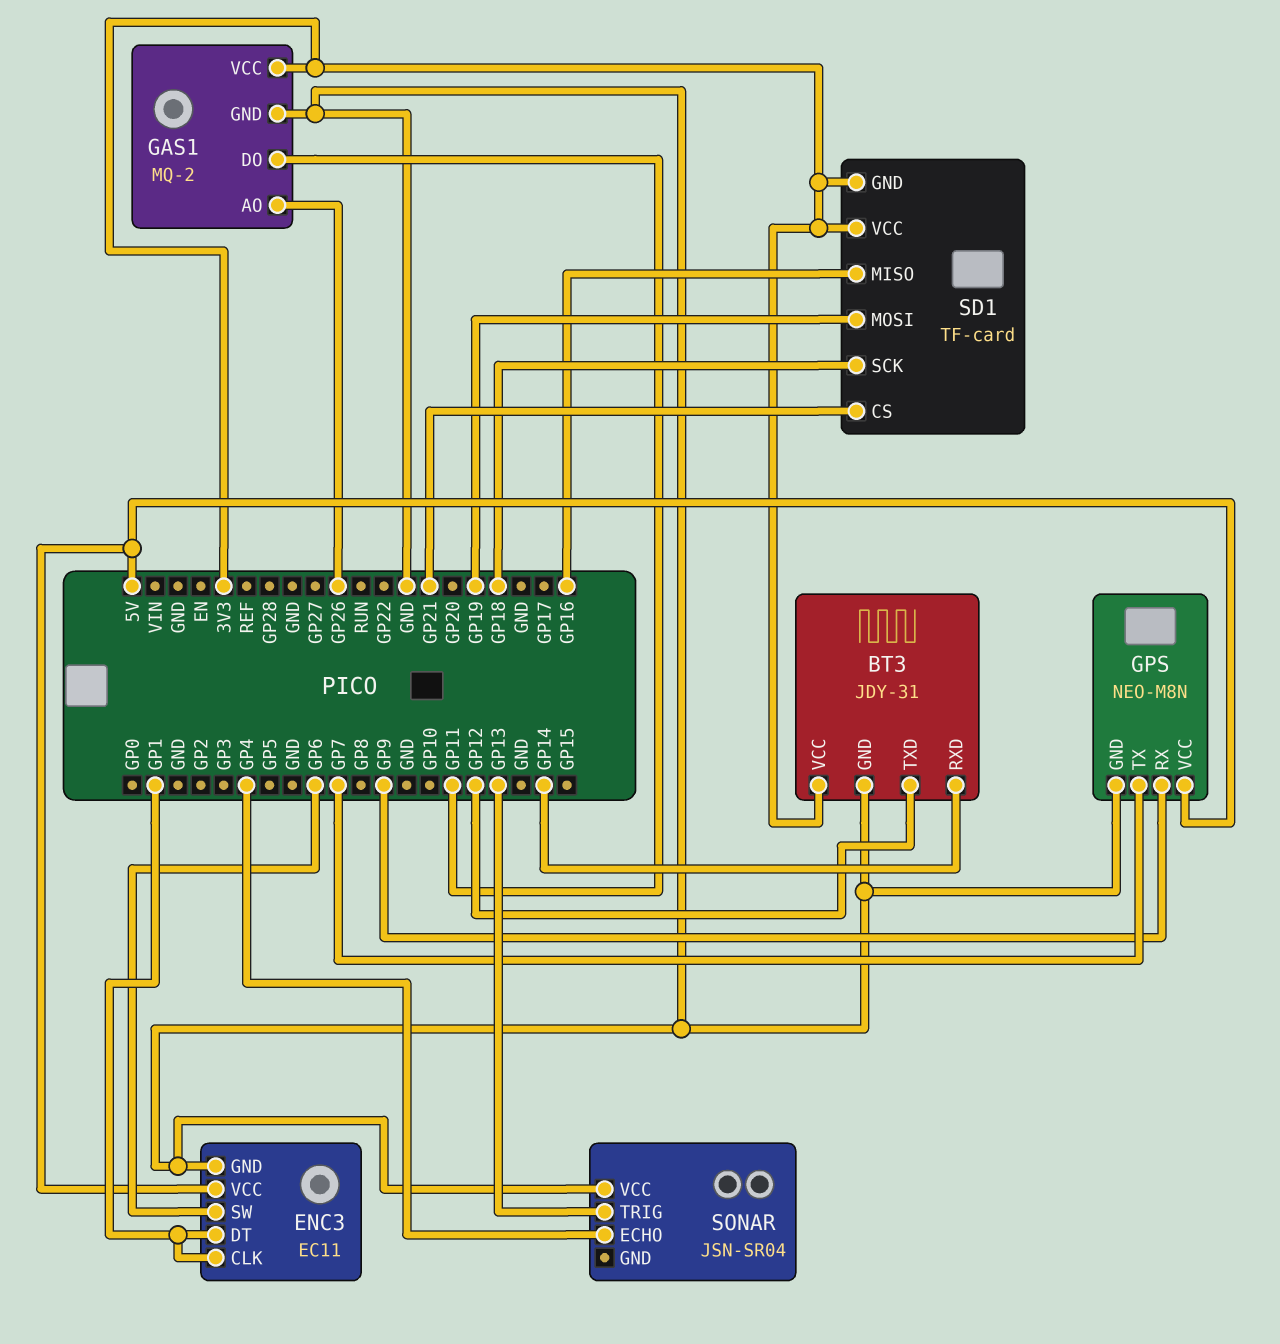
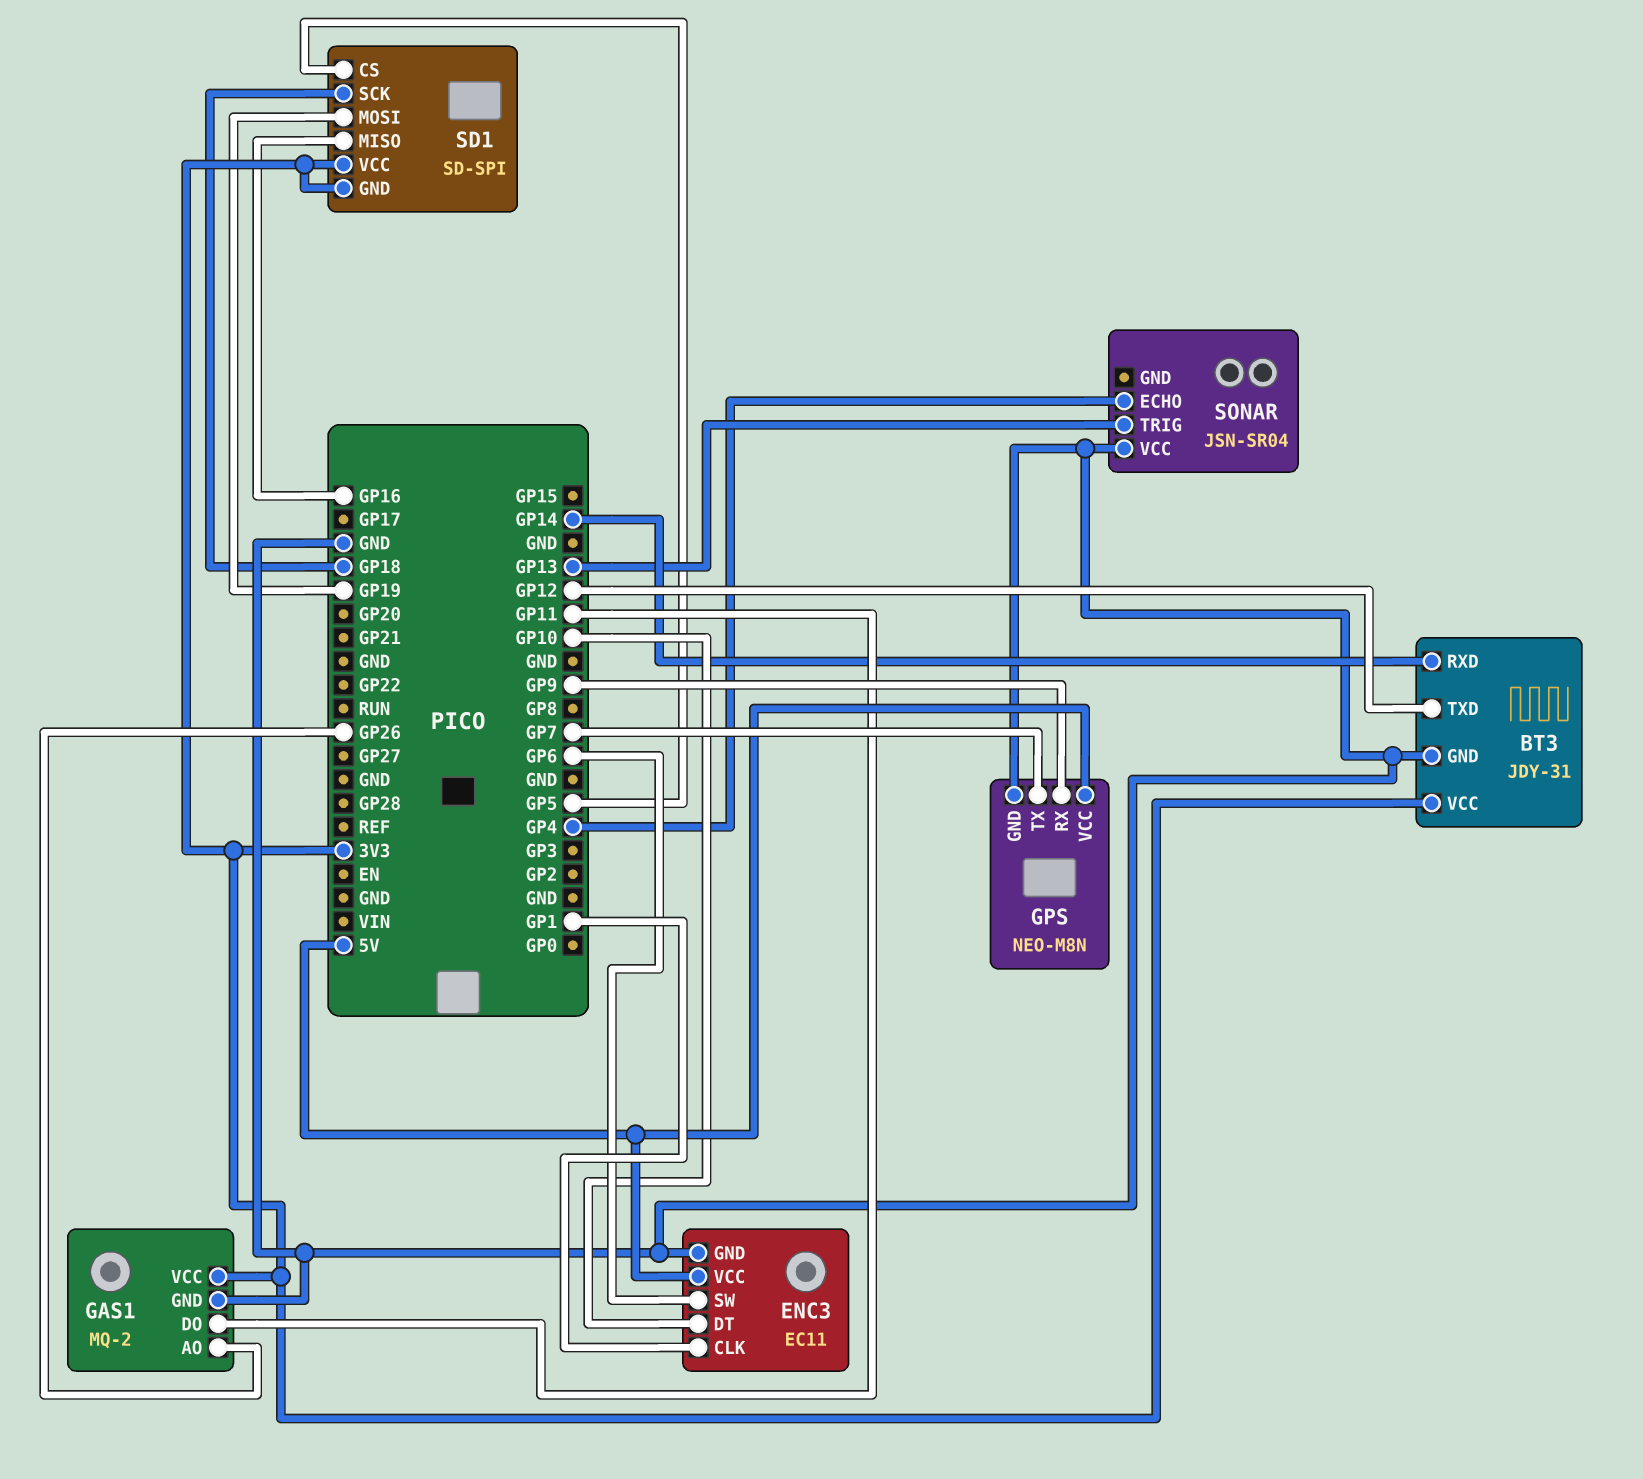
ENC3 pin DT: GP1 -> GP10
SD1: TF-card -> SD-SPI
SD1 pin CS: GP21 -> GP5

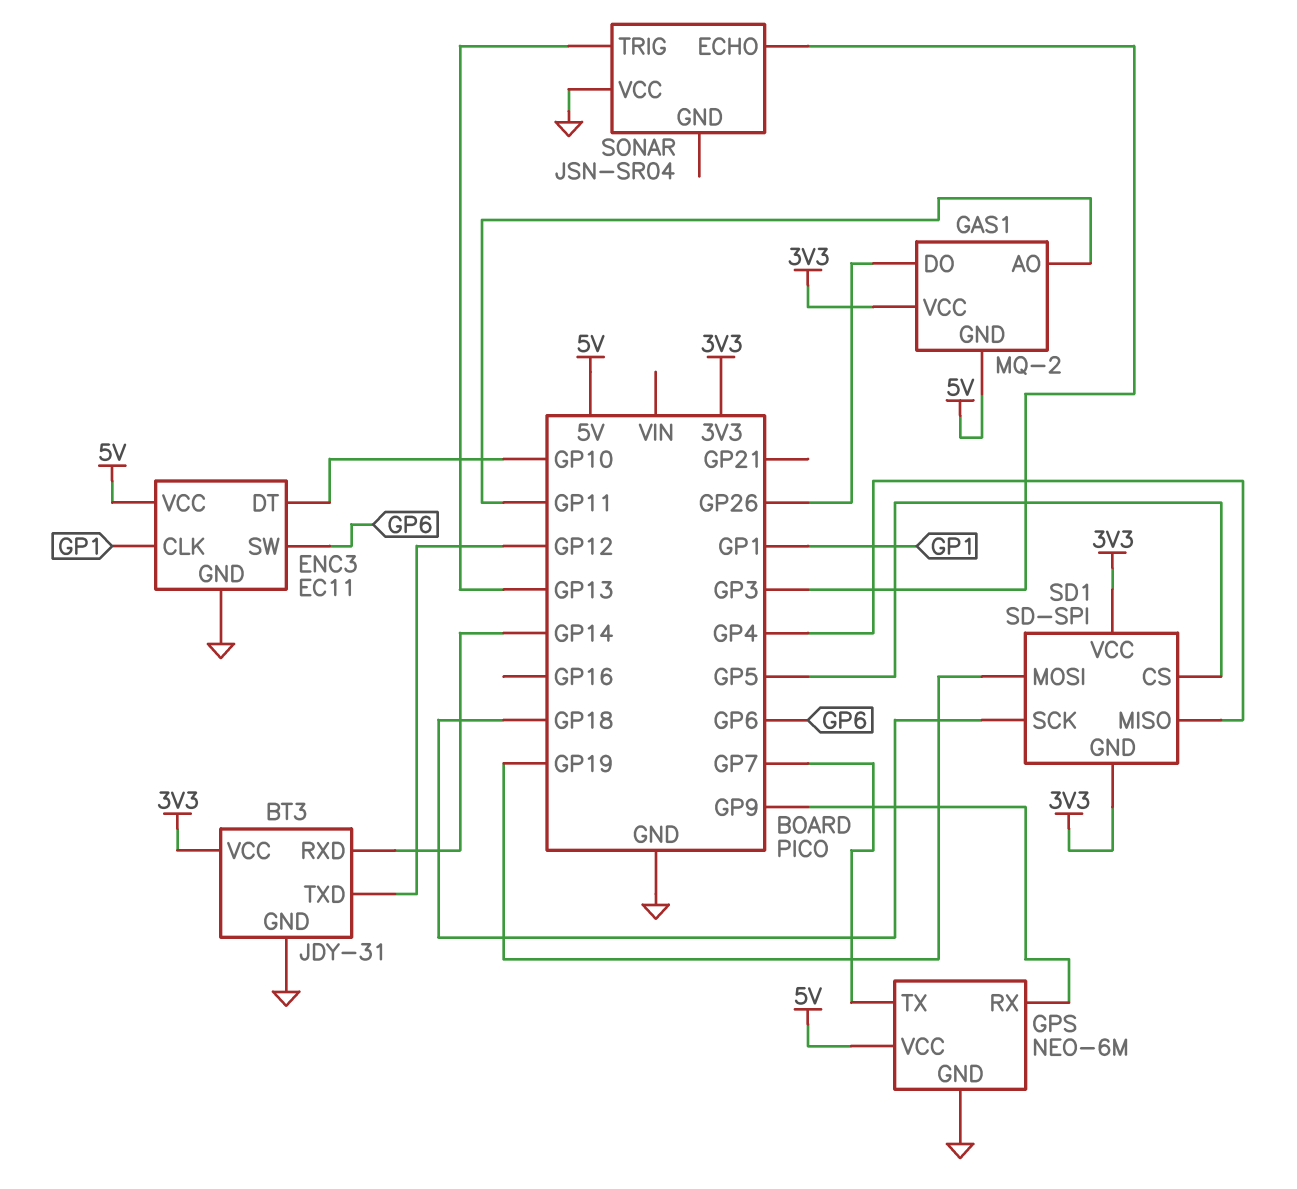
GAS1 pin AO: GP26 -> GP11
GAS1 pin DO: GP11 -> GP26
GAS1 pin GND: GND -> 5V
GPS: NEO-M8N -> NEO-6M
SD1 pin MISO: GP16 -> GP4
SONAR pin ECHO: GP4 -> GP3

